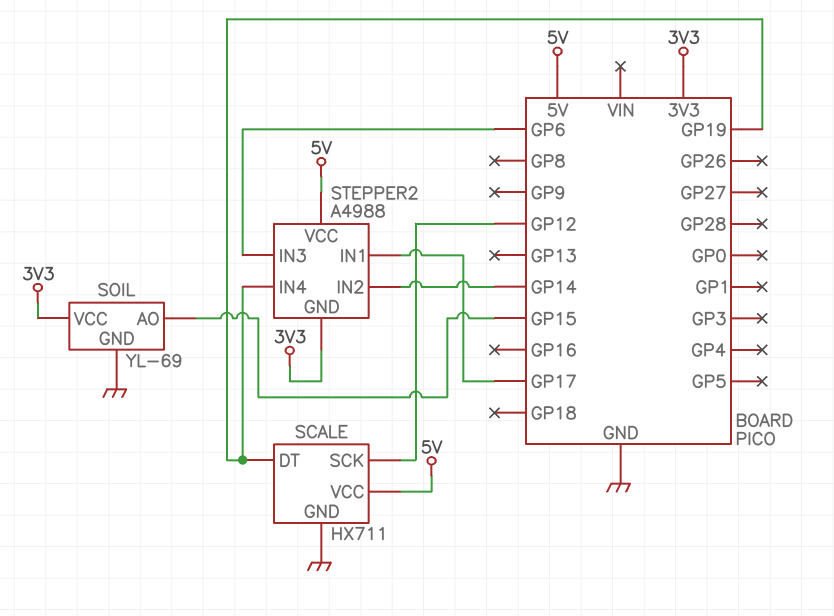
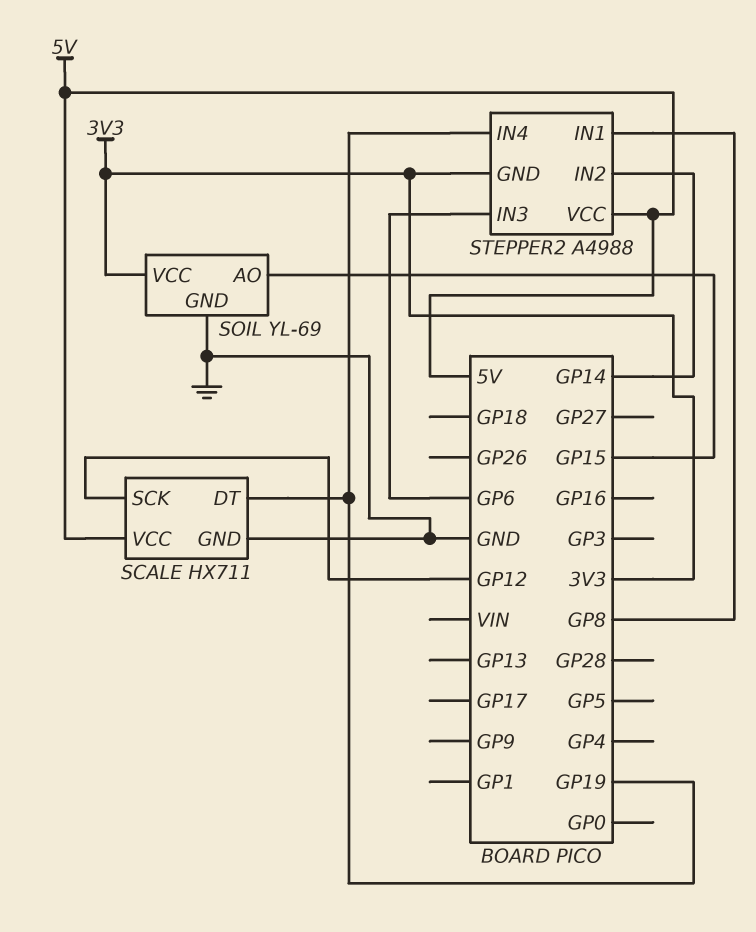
STEPPER2 pin IN1: GP17 -> GP8

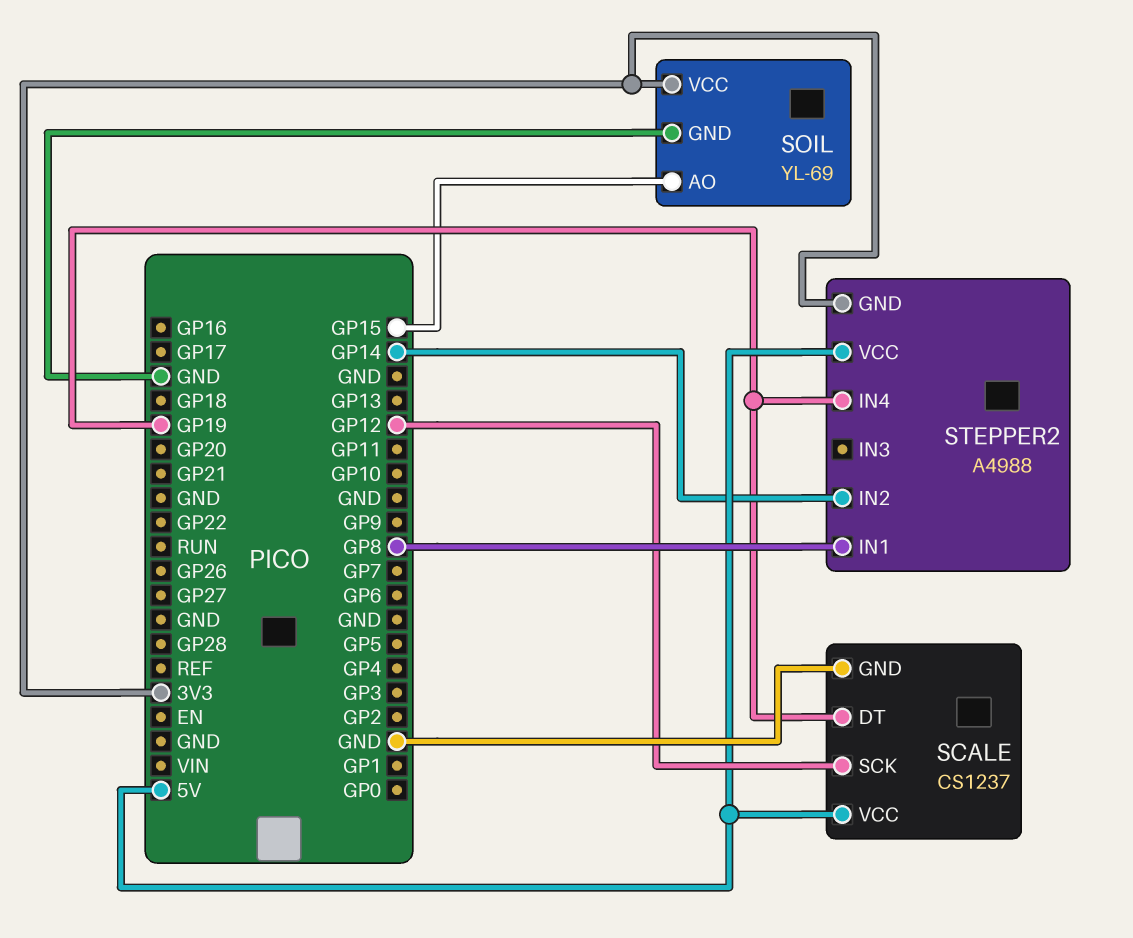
SCALE: HX711 -> CS1237
STEPPER2 pin IN3: GP6 -> none

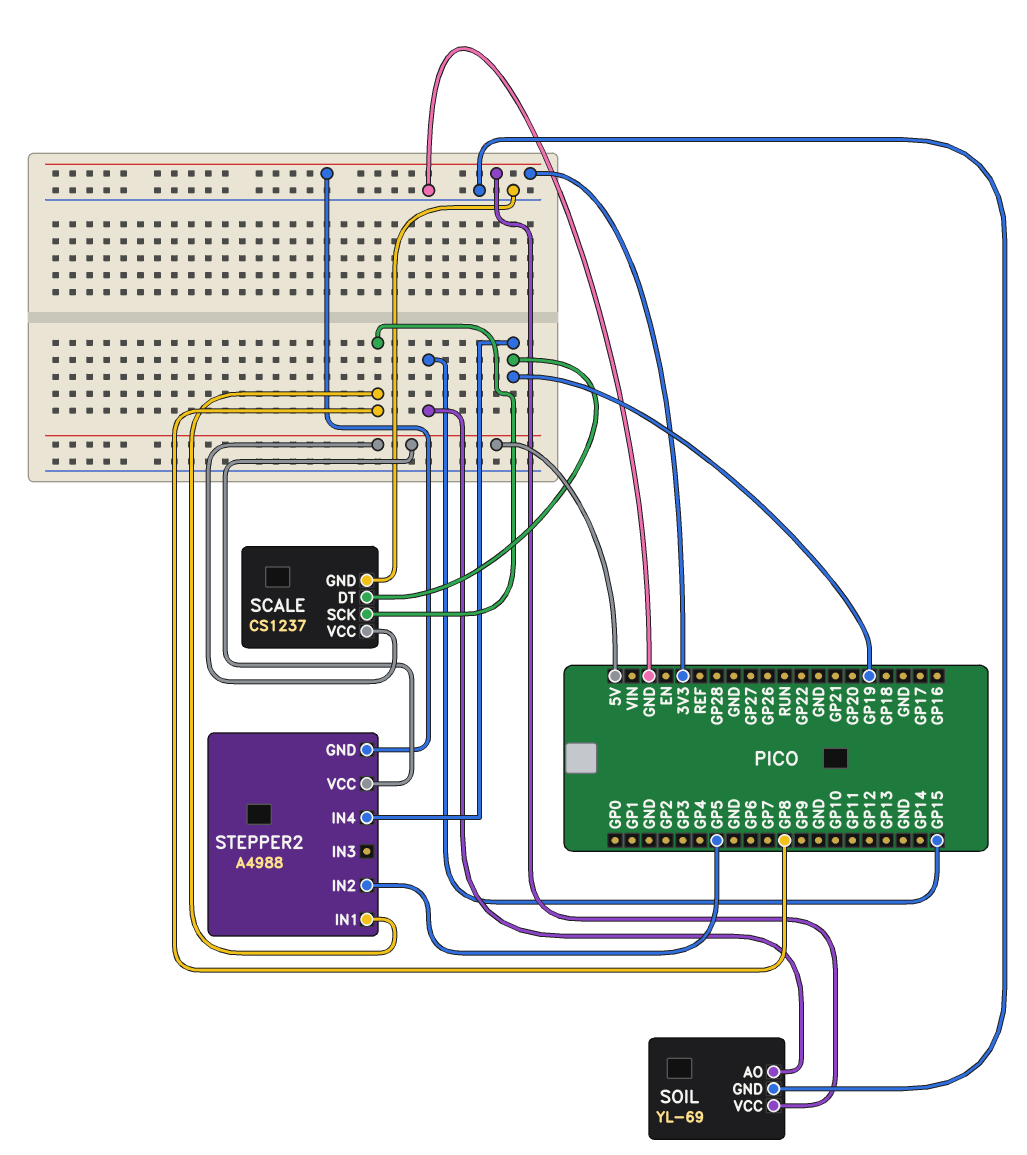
SCALE pin SCK: GP12 -> GP8
STEPPER2 pin IN2: GP14 -> GP5

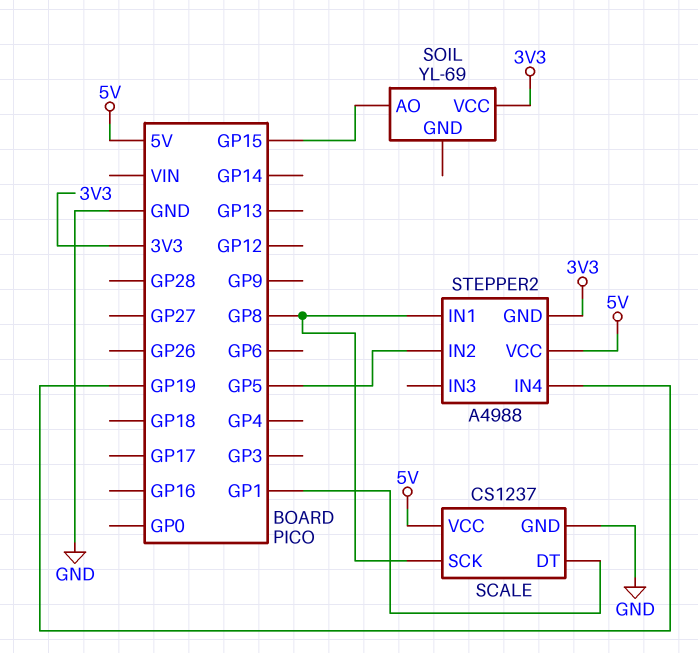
SCALE pin DT: GP19 -> GP1
SOIL pin GND: GND -> none

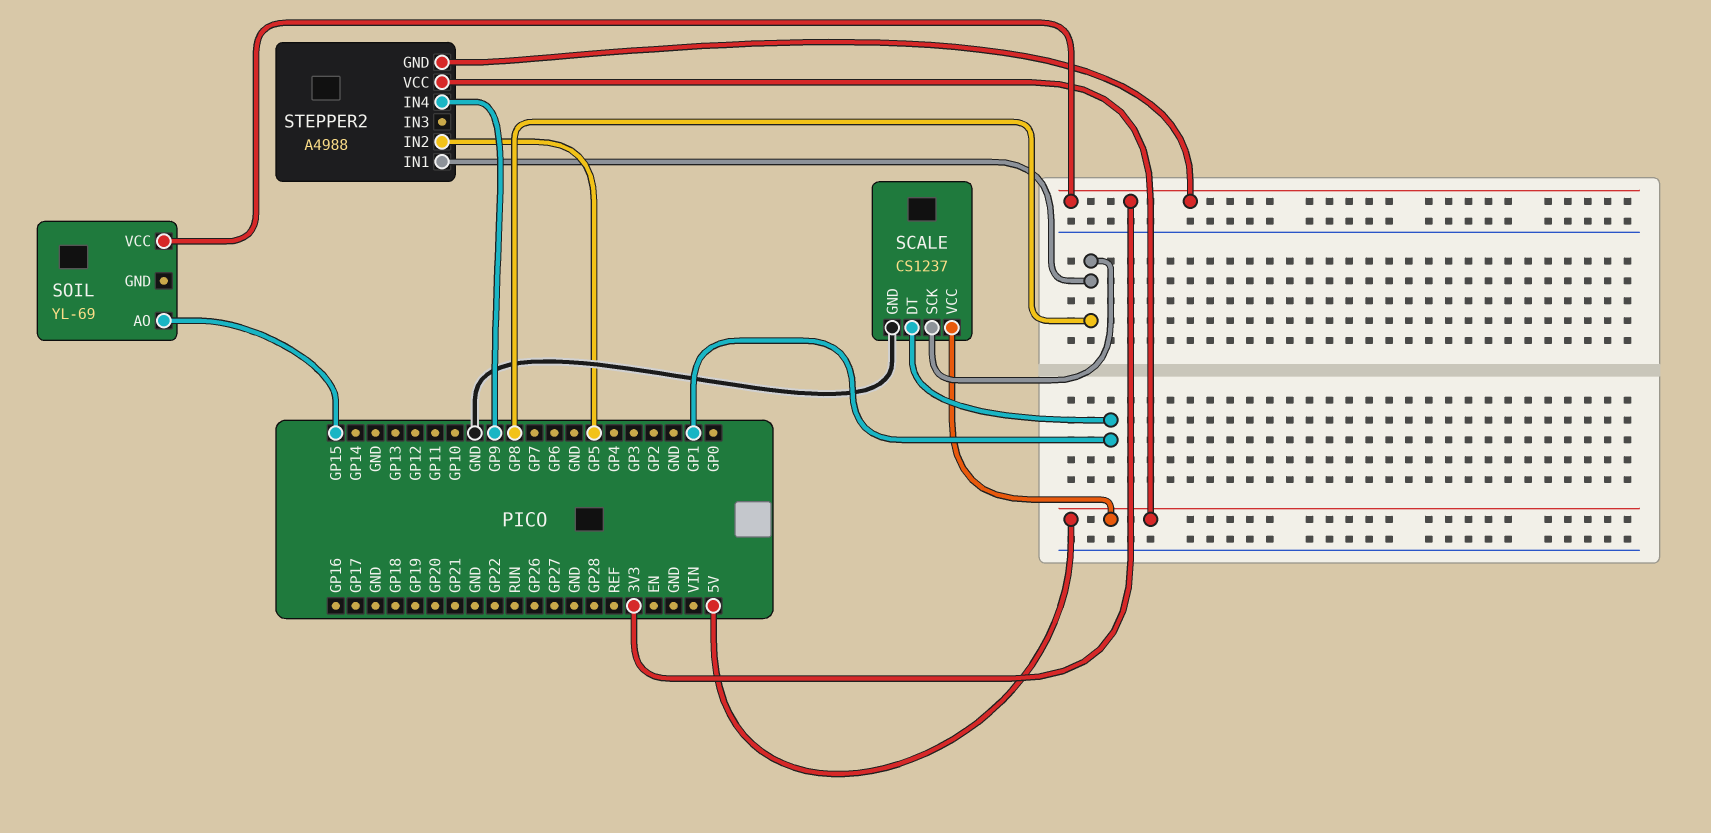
STEPPER2 pin IN4: GP19 -> GP9

